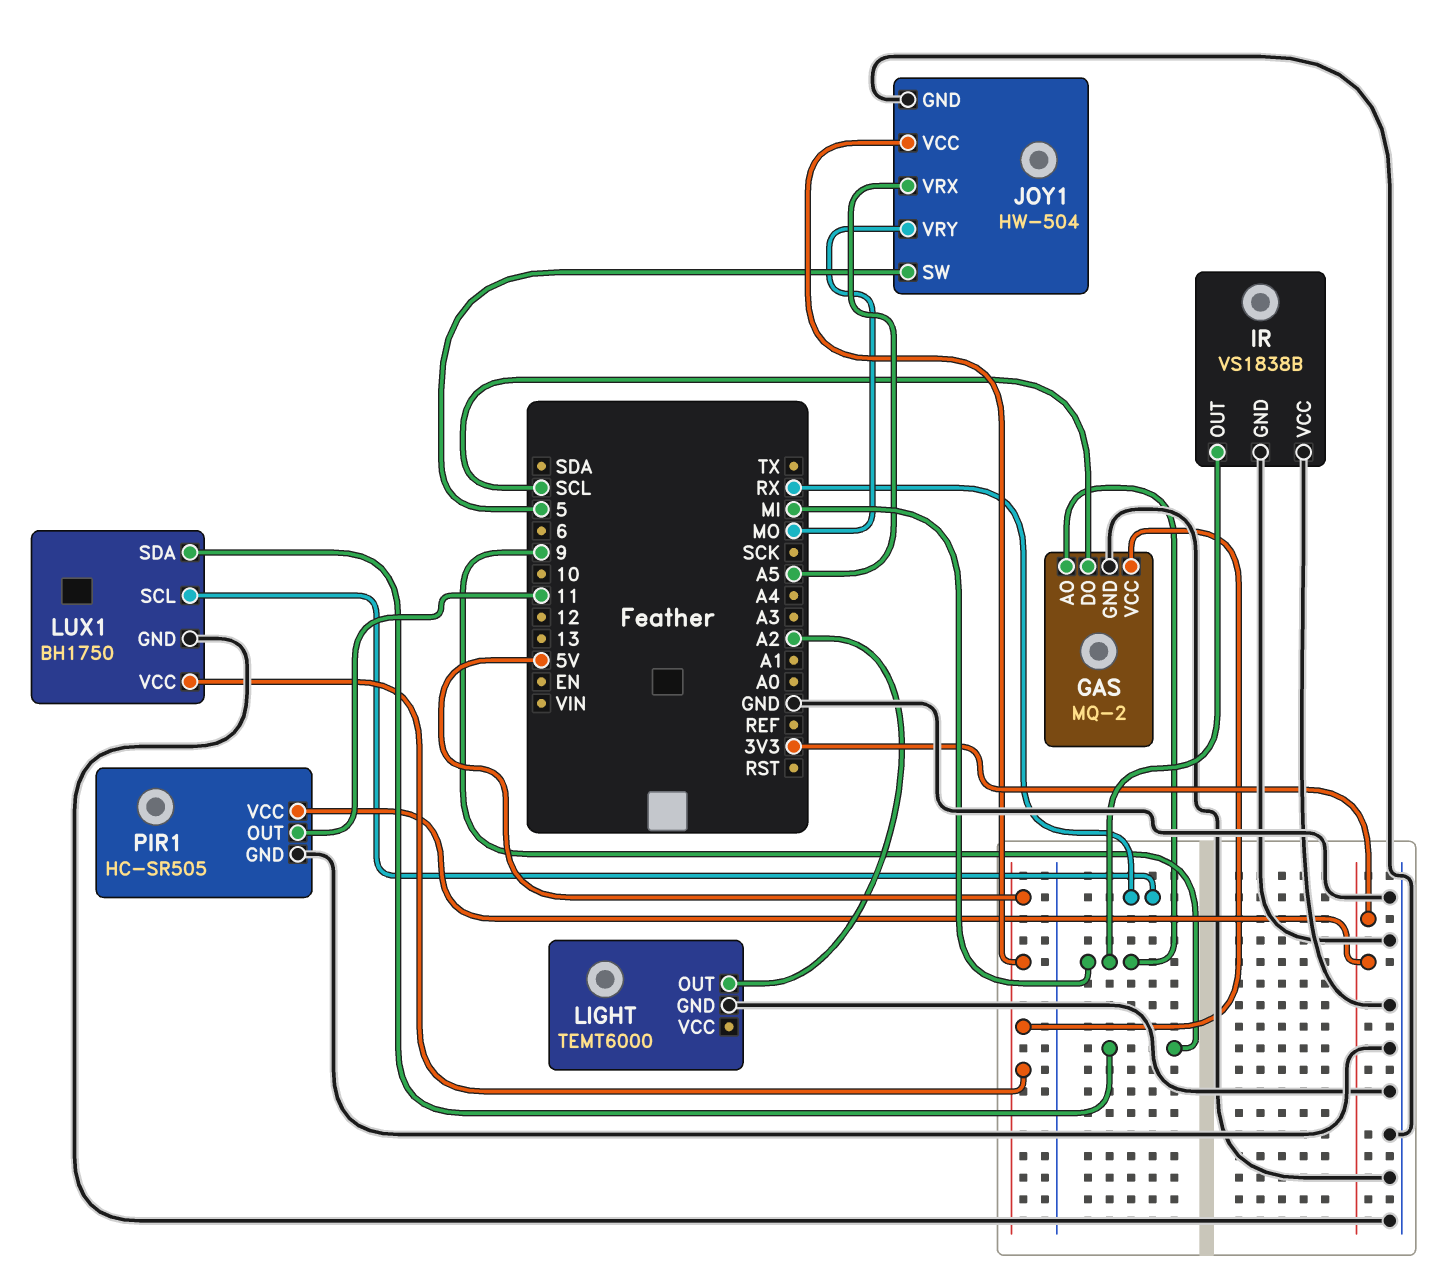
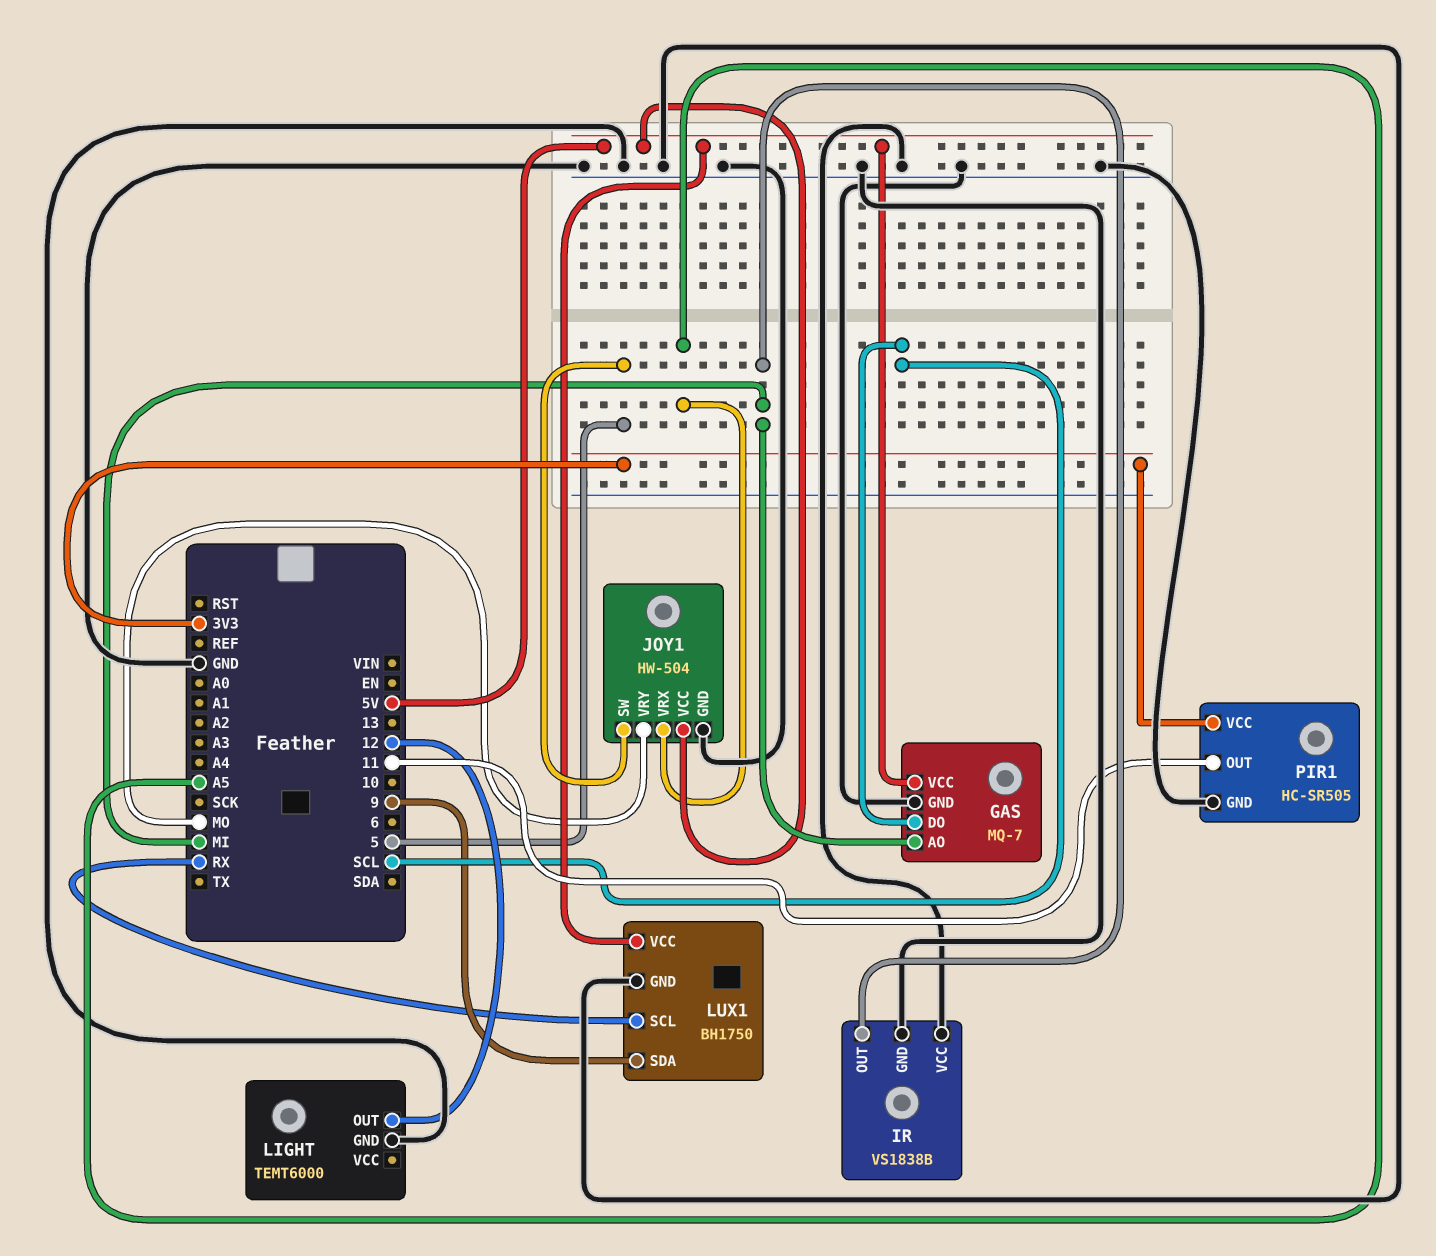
GAS: MQ-2 -> MQ-7
LIGHT pin OUT: A2 -> 12

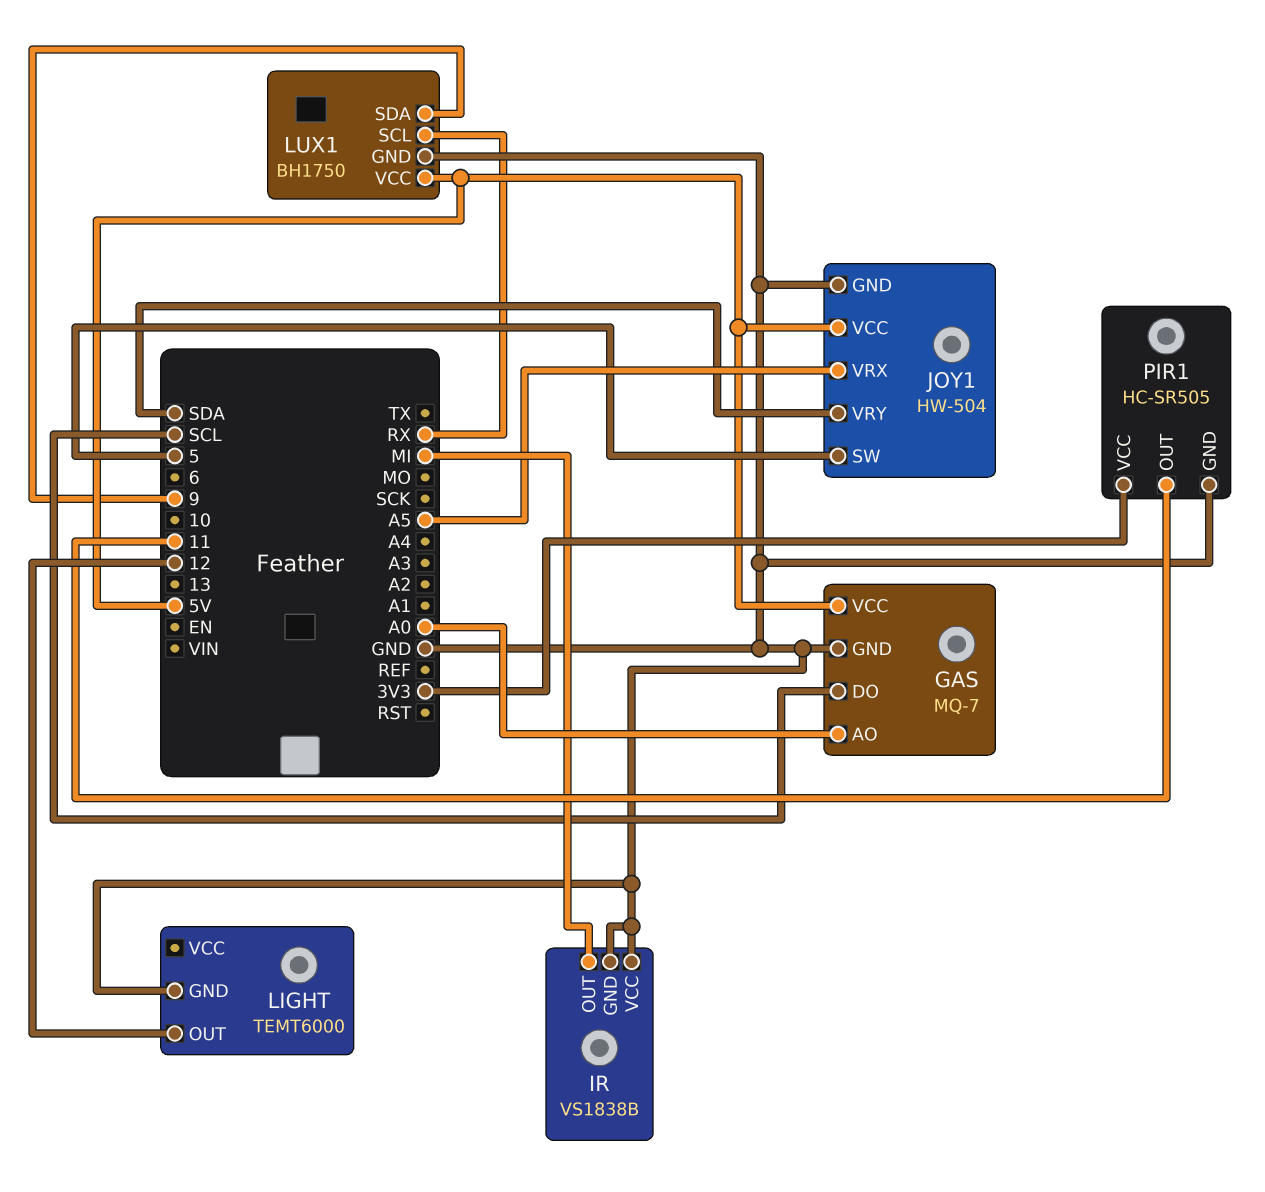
GAS pin AO: MI -> A0
JOY1 pin VRY: MO -> SDA

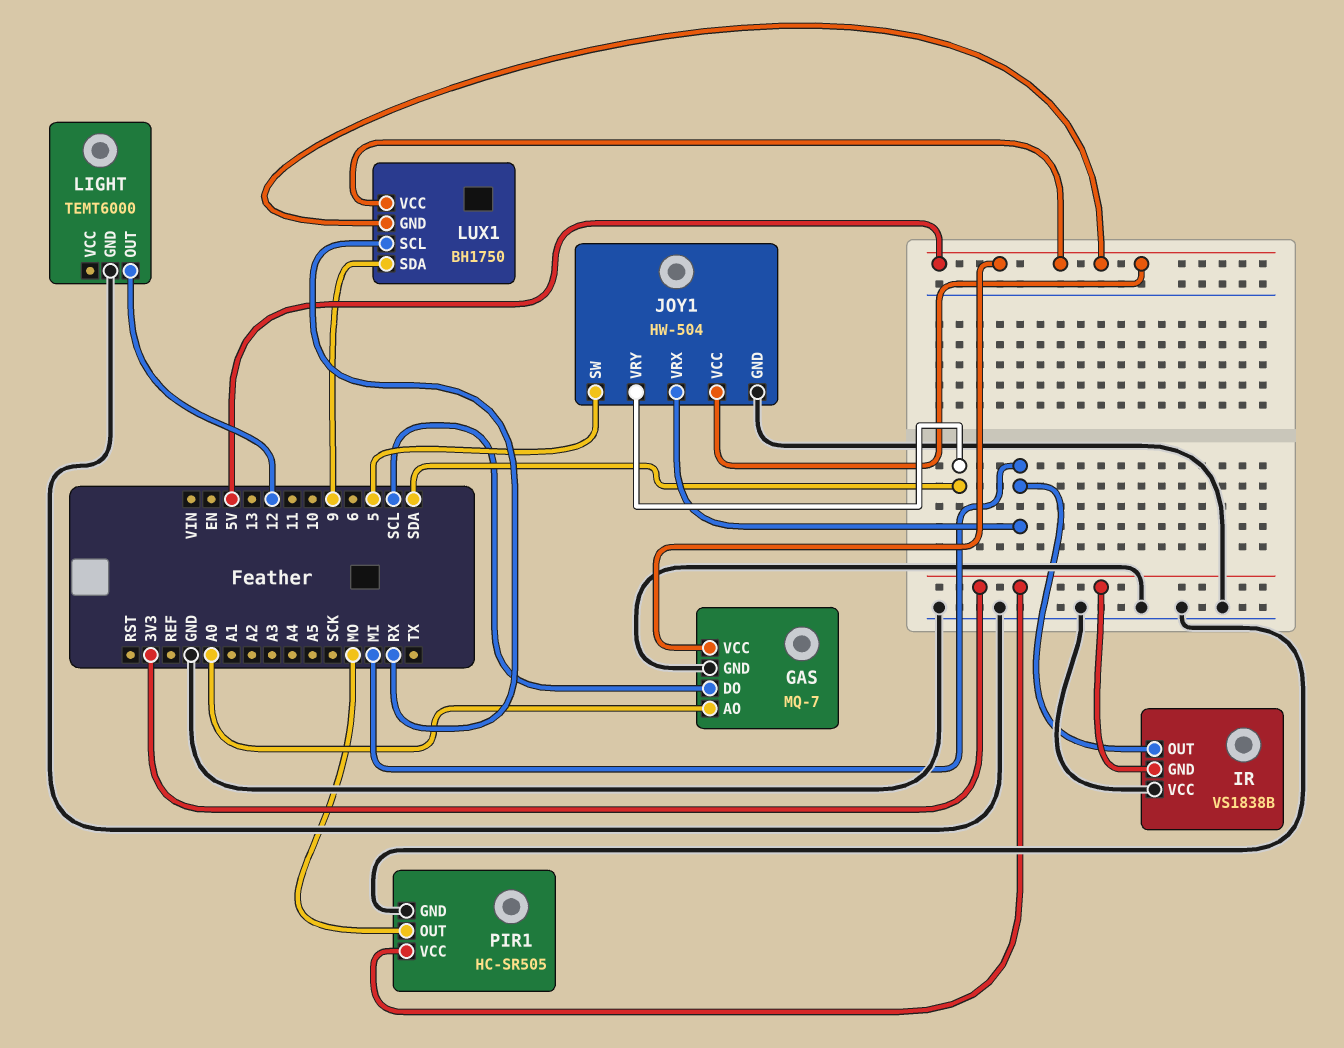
IR pin GND: GND -> 3V3
JOY1 pin VRX: A5 -> MI
LUX1 pin GND: GND -> 5V
PIR1 pin OUT: 11 -> MO

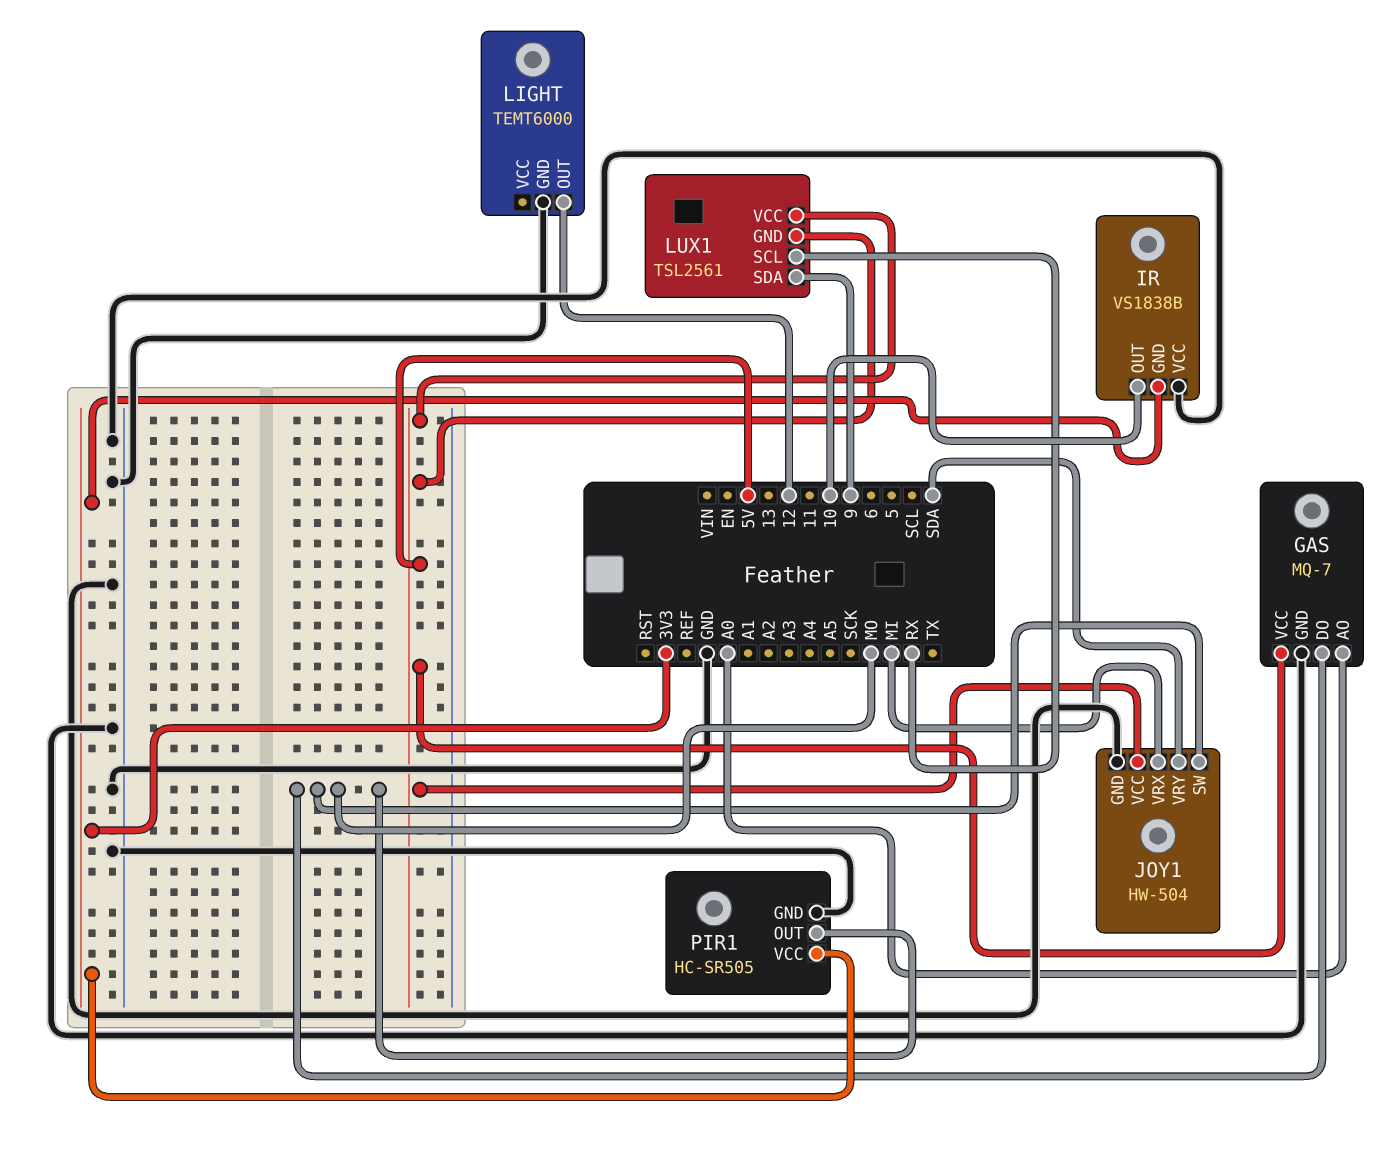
GAS pin DO: SCL -> MO
IR pin OUT: MI -> 10
JOY1 pin SW: 5 -> MO
LUX1: BH1750 -> TSL2561

